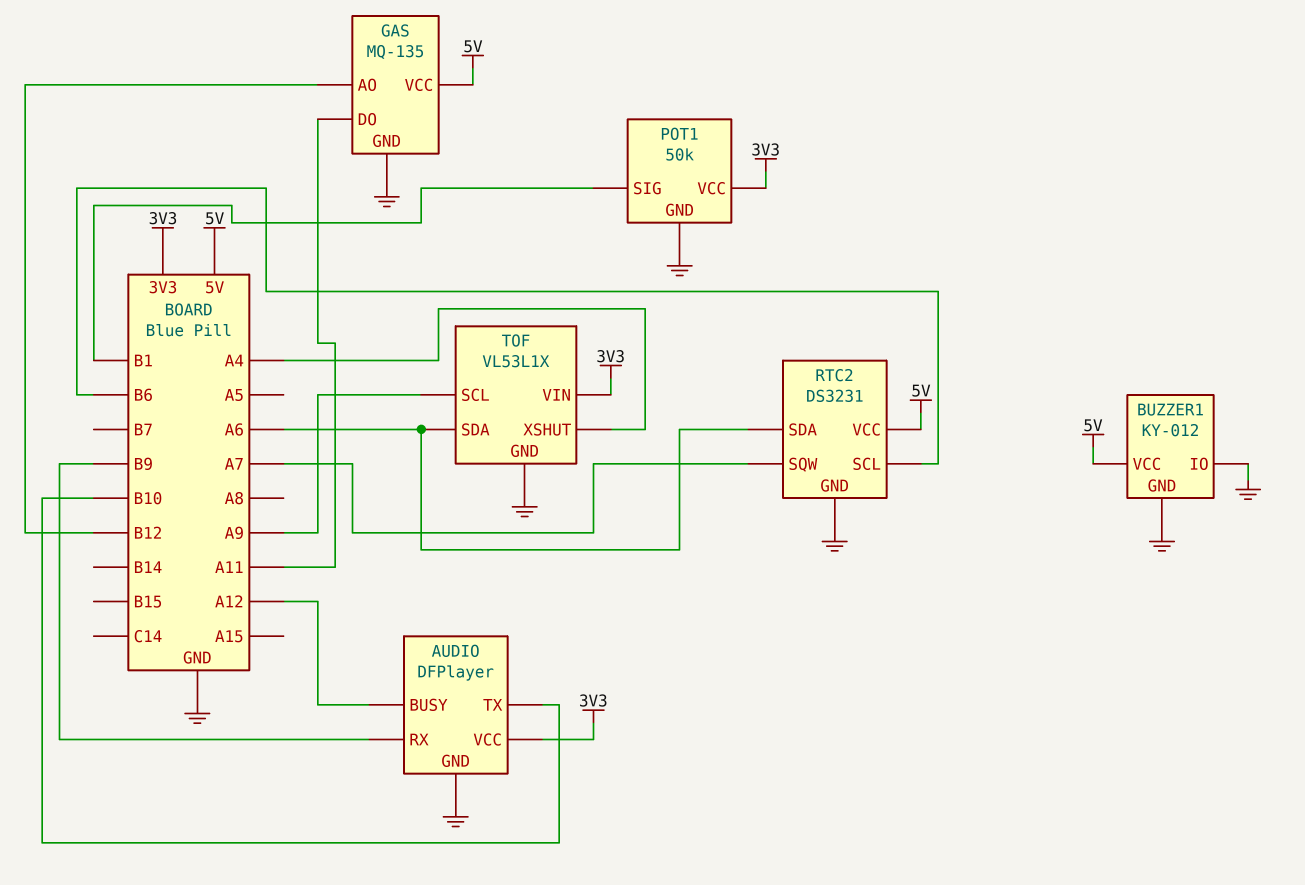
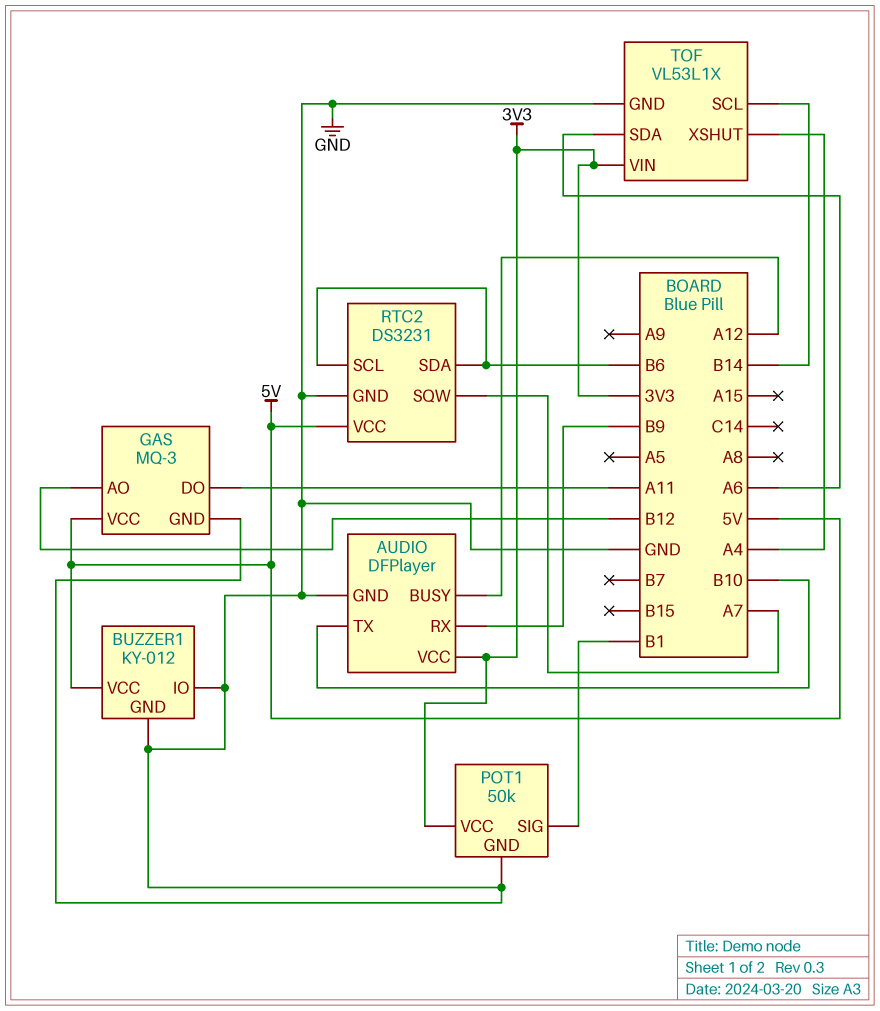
GAS: MQ-135 -> MQ-3
RTC2 pin SDA: A6 -> B6
TOF pin SCL: A9 -> B14

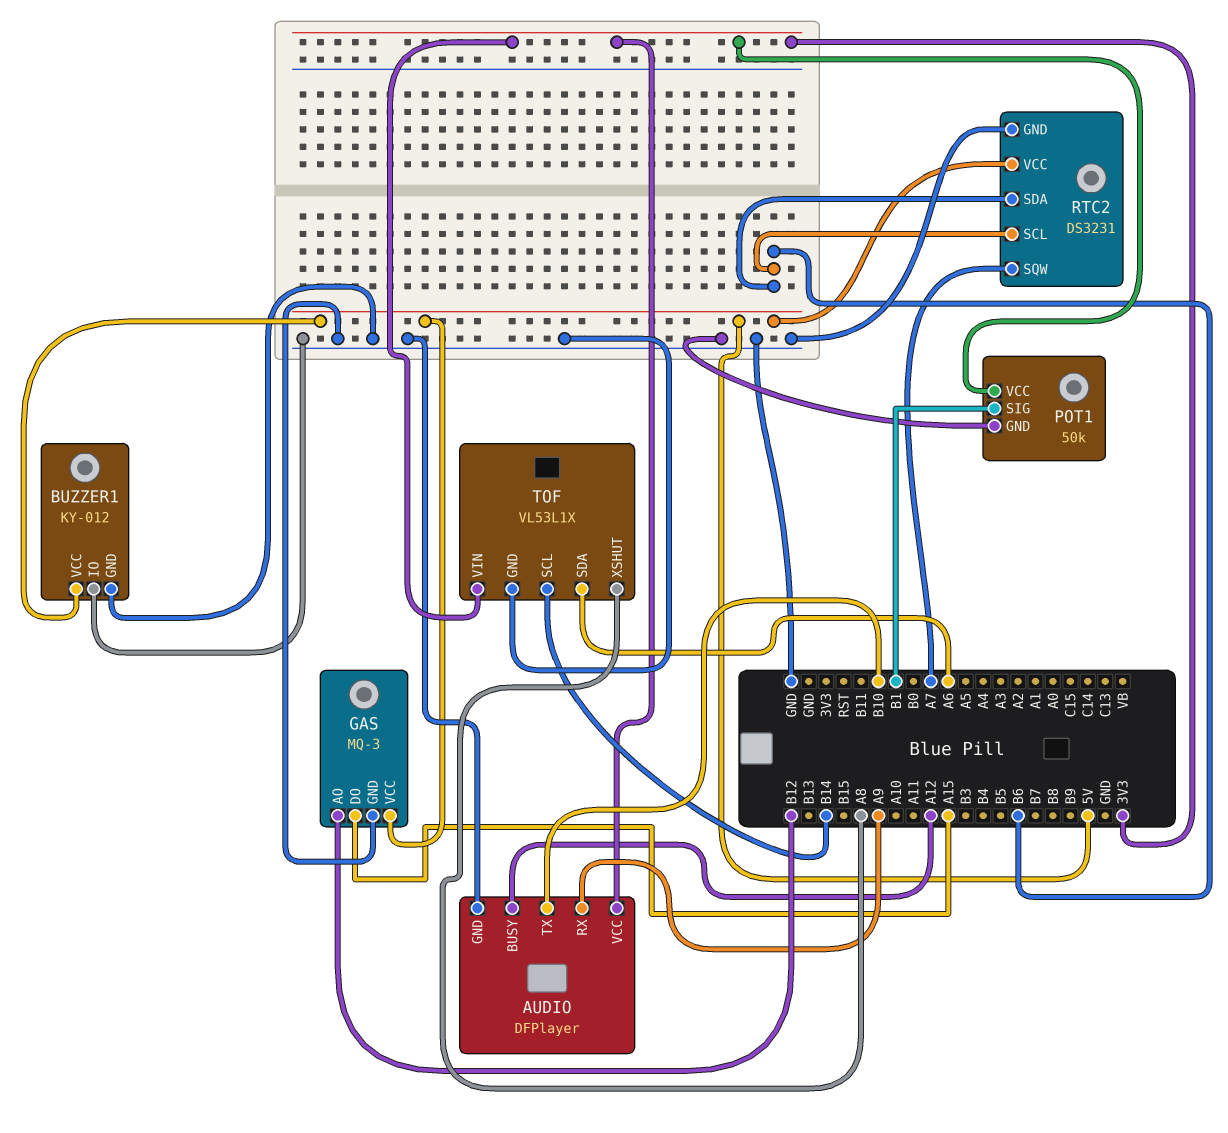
AUDIO pin RX: B9 -> A9
GAS pin DO: A11 -> A15
TOF pin XSHUT: A4 -> A8

